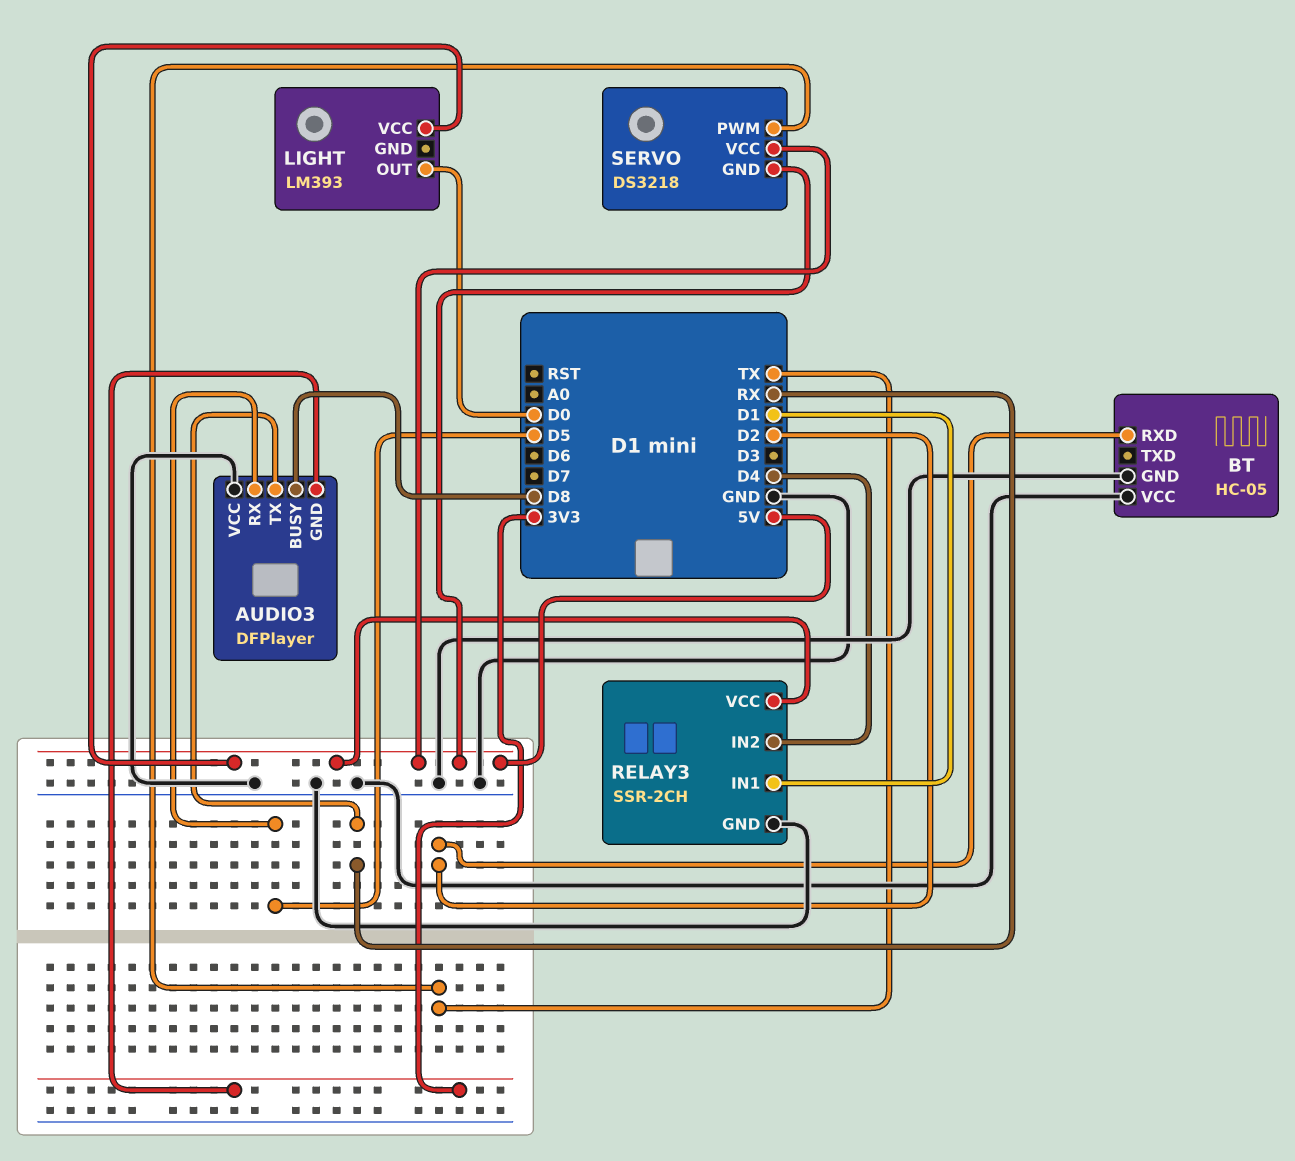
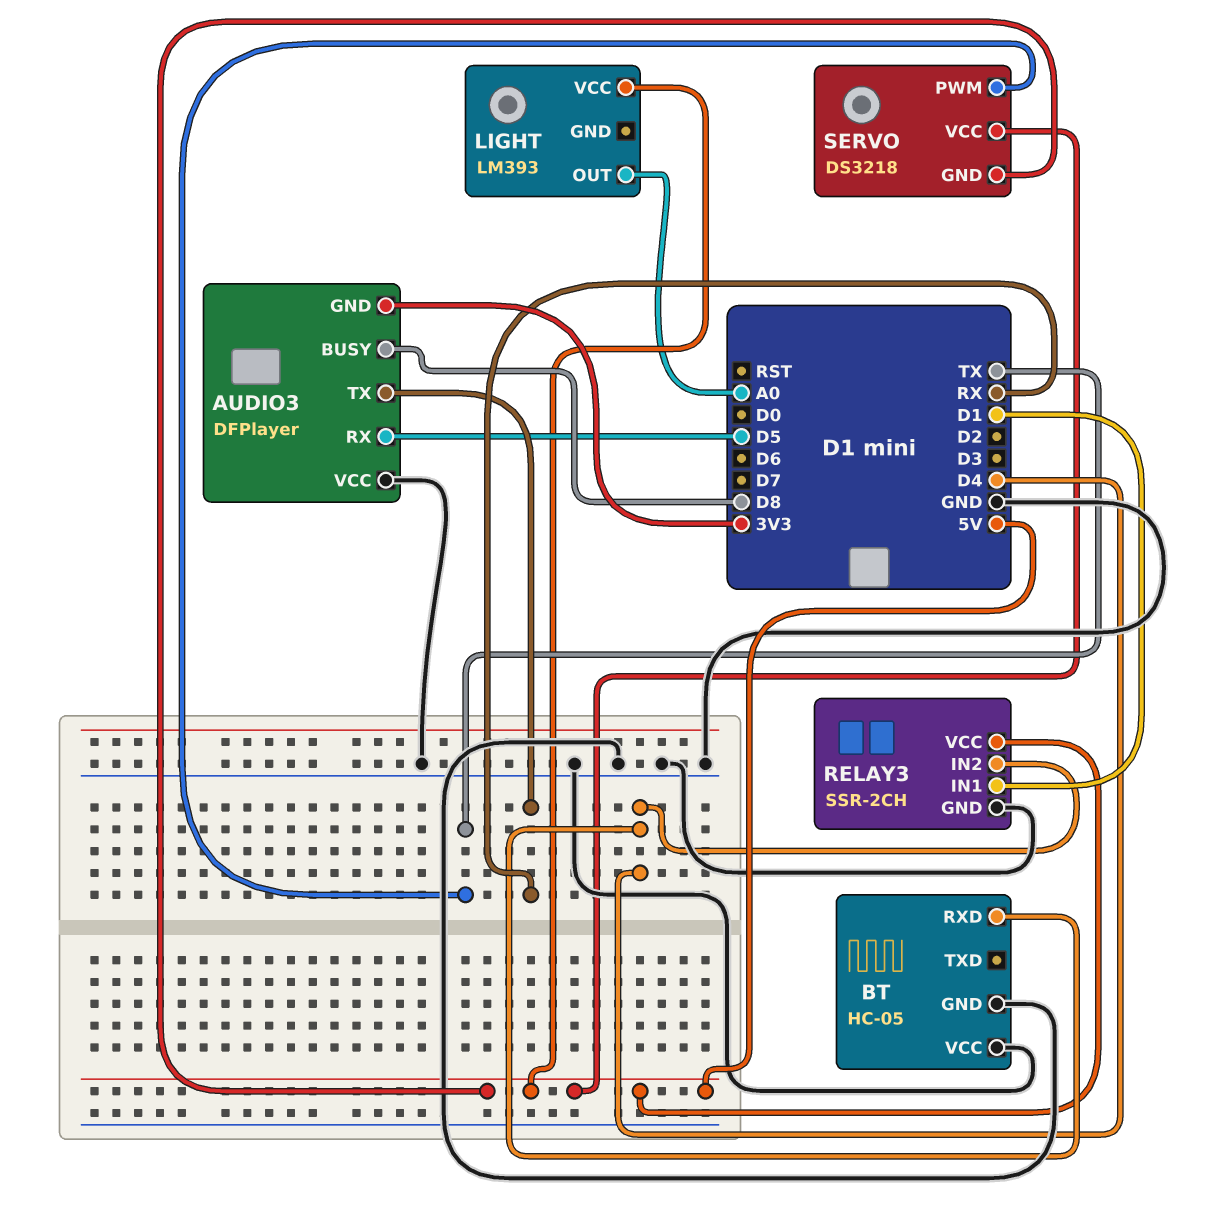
BT pin RXD: D2 -> D4
LIGHT pin OUT: D0 -> A0

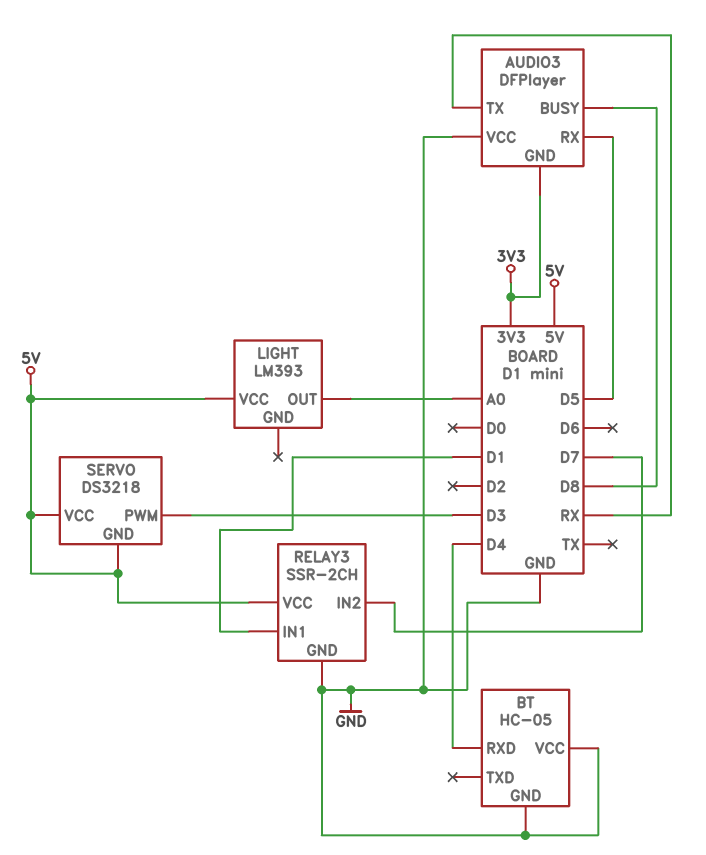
RELAY3 pin IN2: D4 -> D7
SERVO pin PWM: TX -> D3

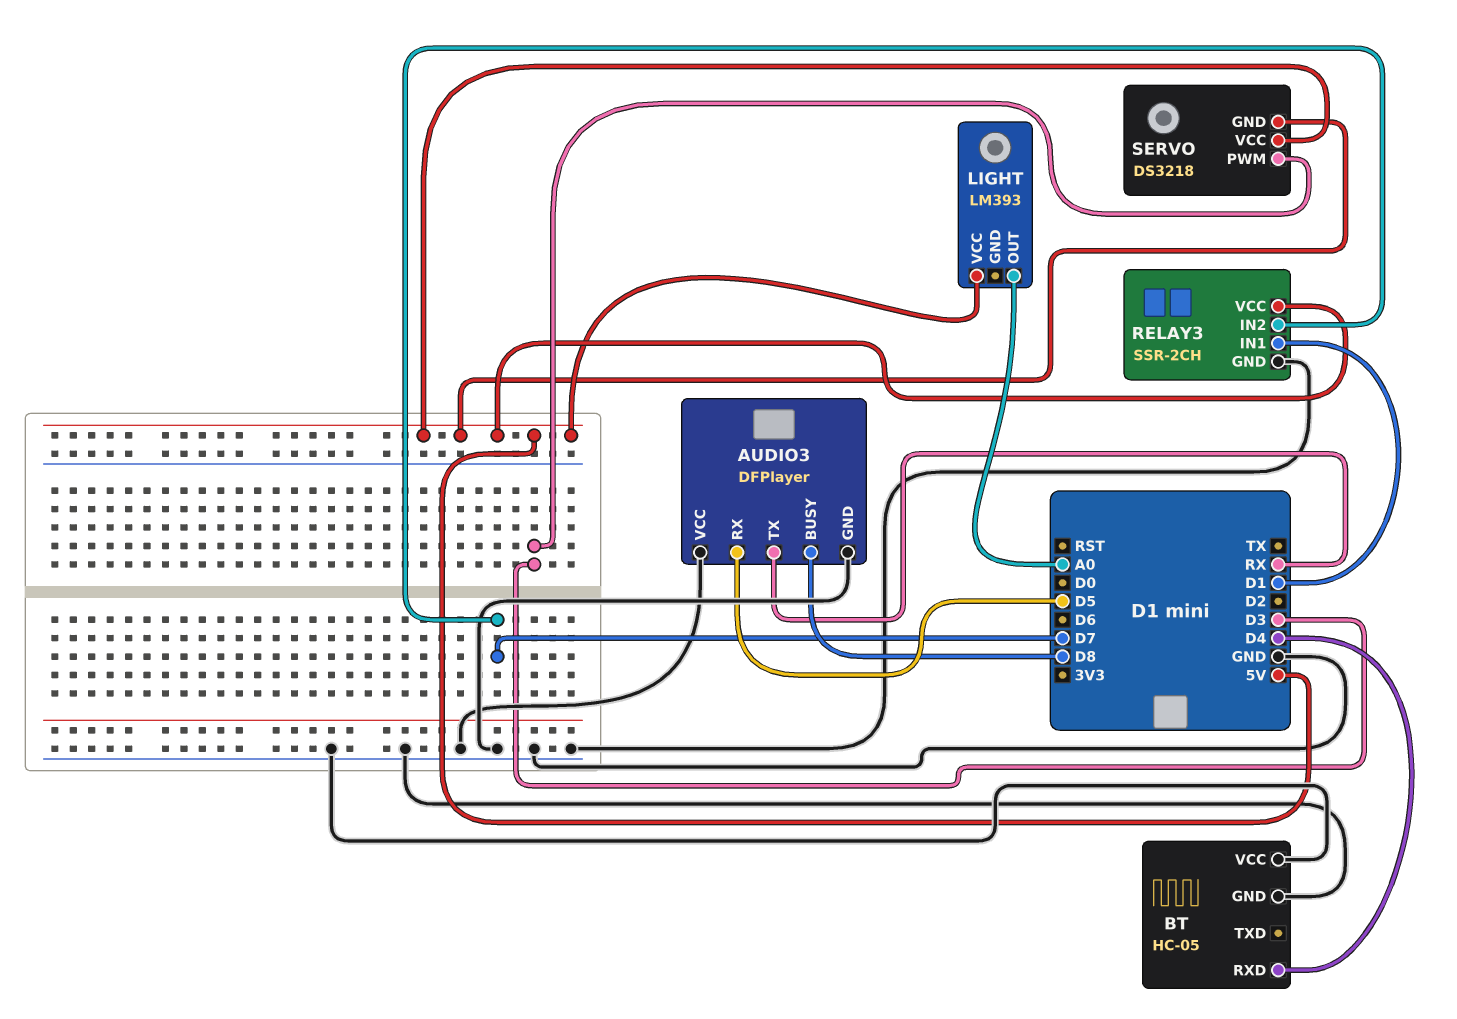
AUDIO3 pin GND: 3V3 -> GND

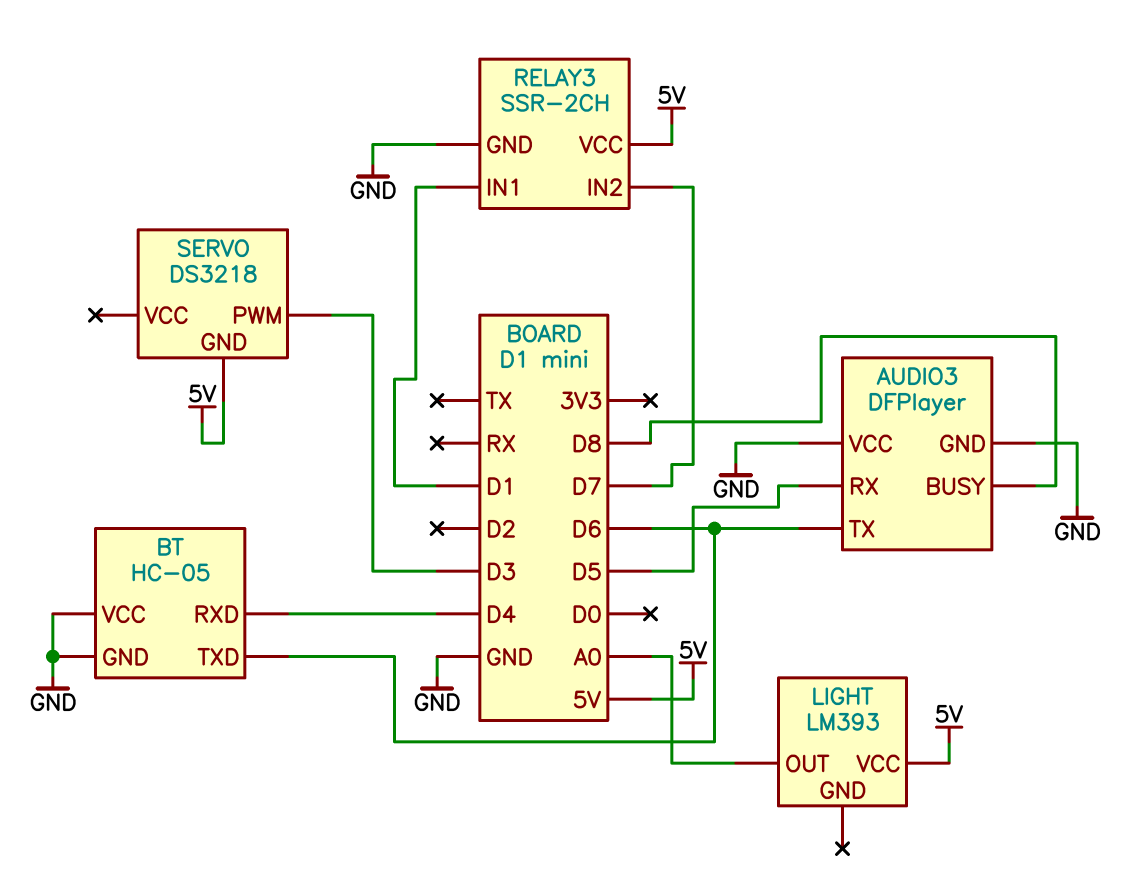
AUDIO3 pin TX: RX -> D6
BT pin TXD: none -> D6
SERVO pin VCC: 5V -> none

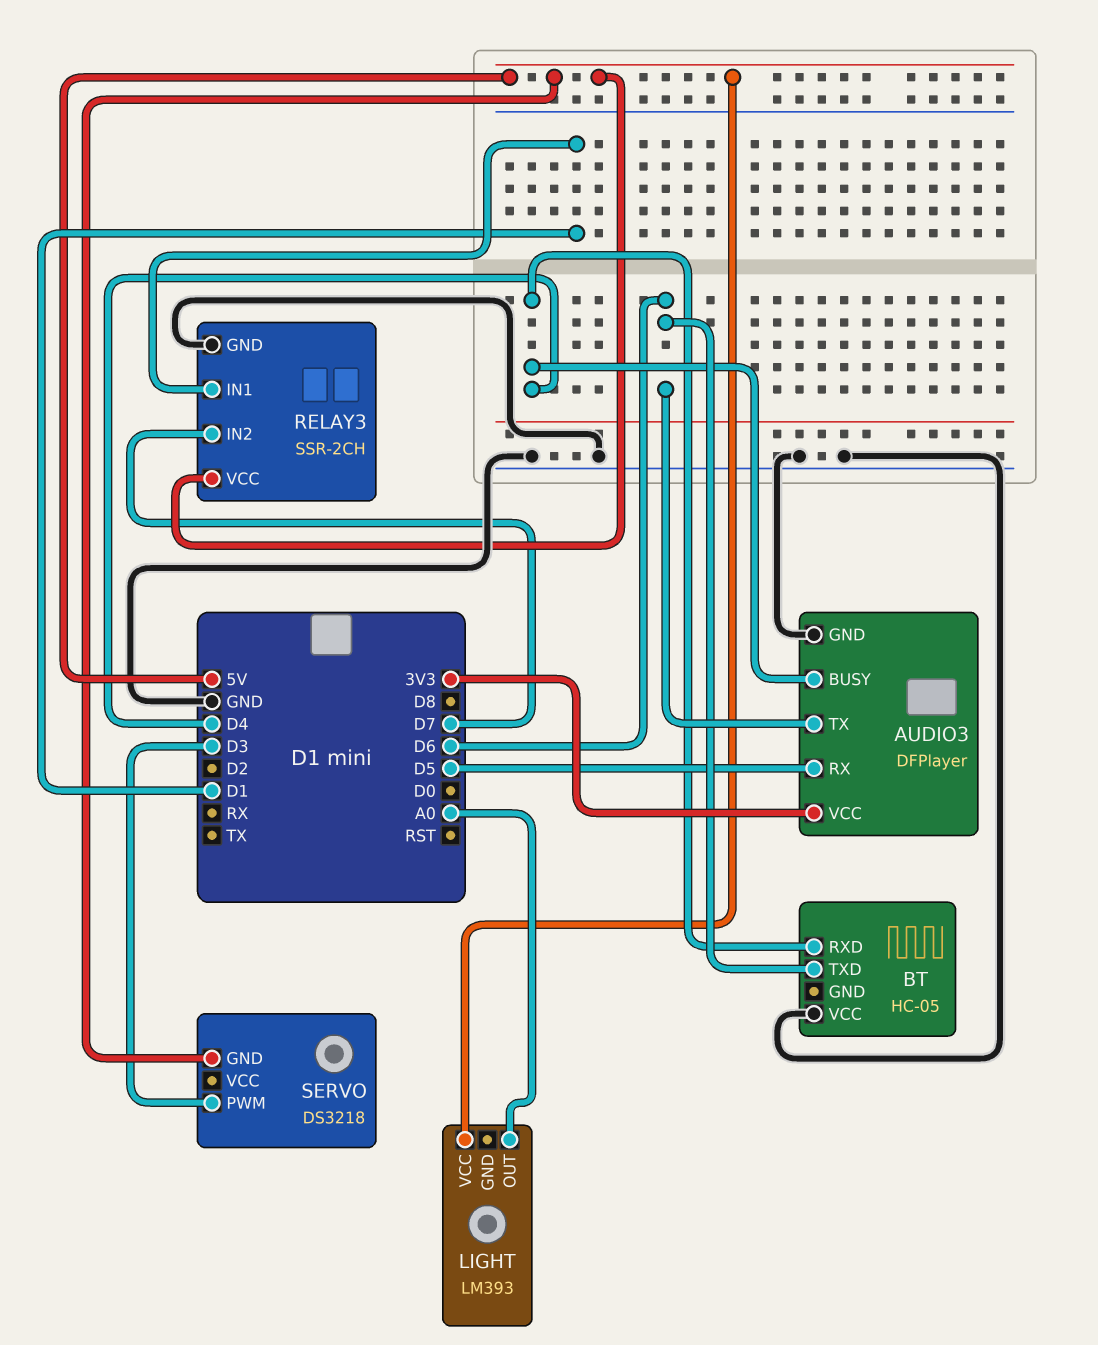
AUDIO3 pin BUSY: D8 -> D4
AUDIO3 pin VCC: GND -> 3V3
BT pin GND: GND -> none

